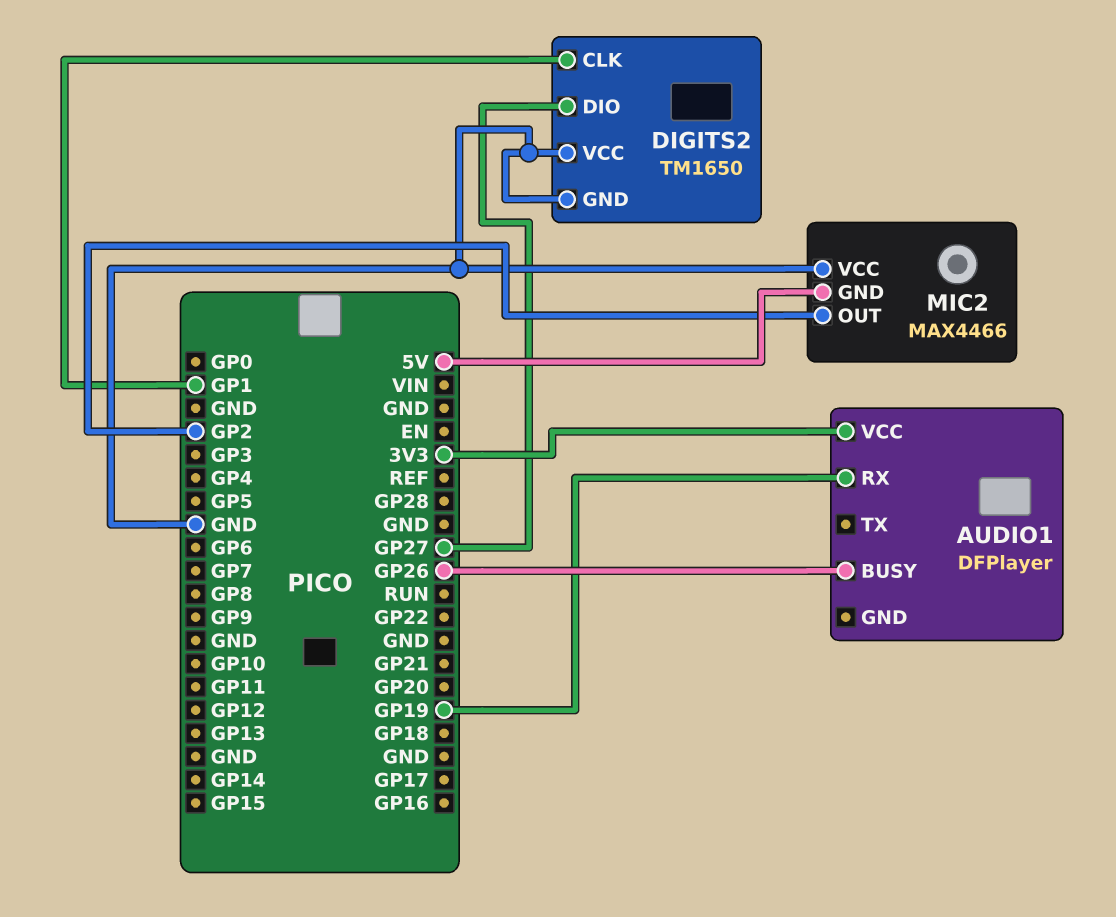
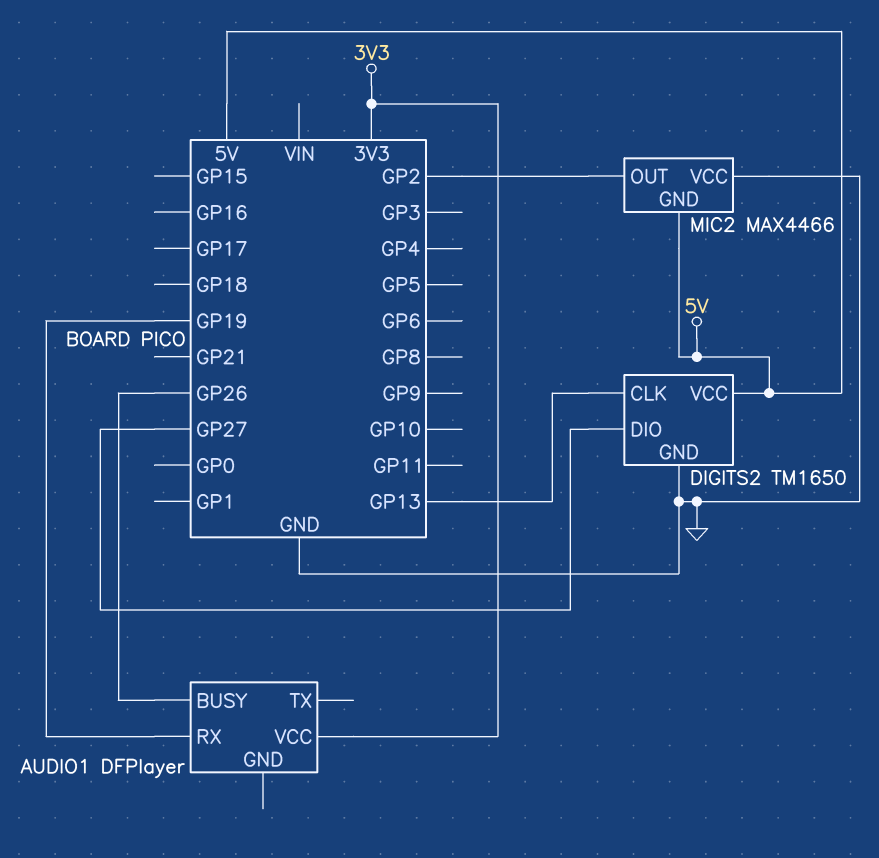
DIGITS2 pin CLK: GP1 -> GP13
DIGITS2 pin VCC: GND -> 5V

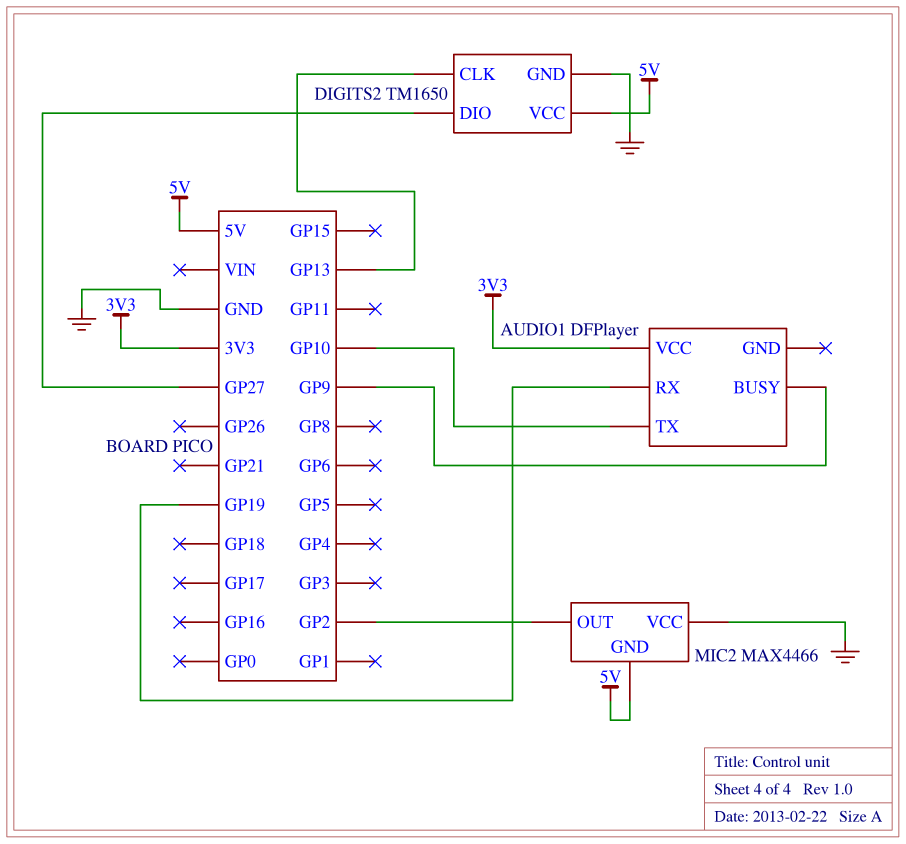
AUDIO1 pin BUSY: GP26 -> GP9
AUDIO1 pin TX: none -> GP10

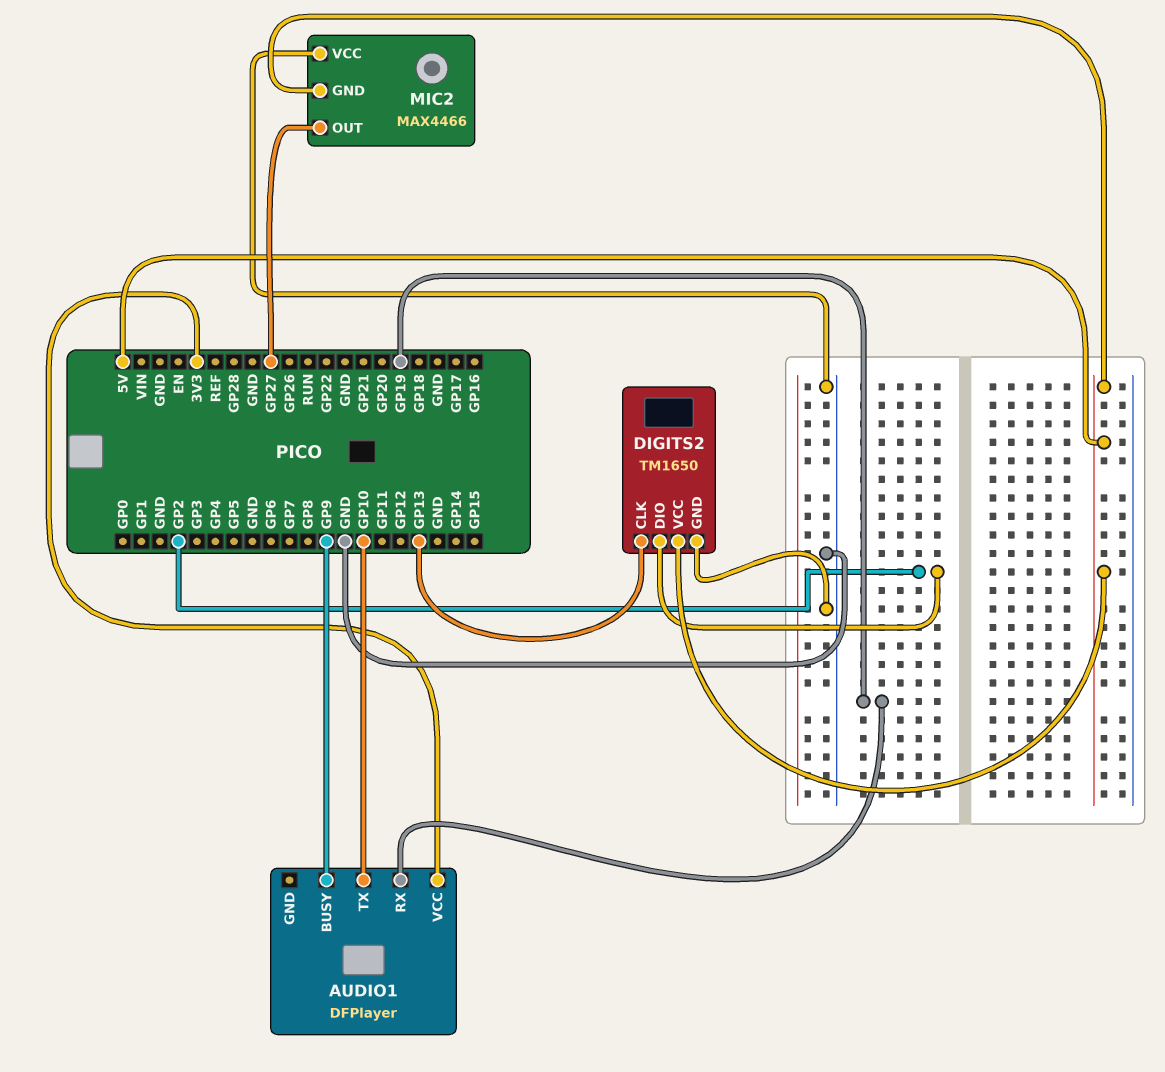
DIGITS2 pin DIO: GP27 -> GP2
MIC2 pin OUT: GP2 -> GP27

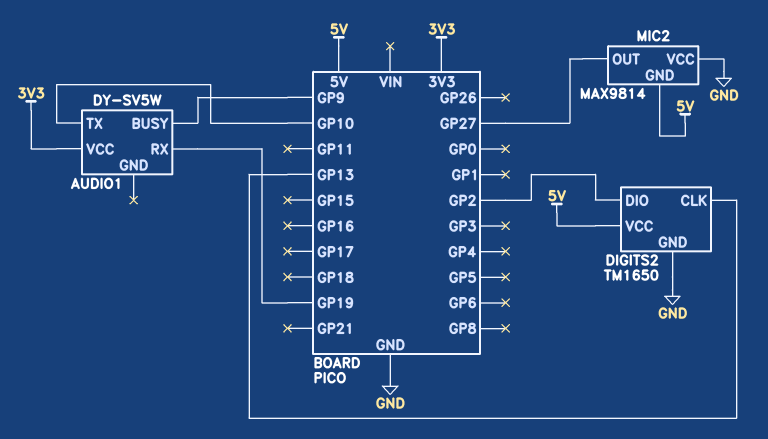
AUDIO1: DFPlayer -> DY-SV5W
MIC2: MAX4466 -> MAX9814

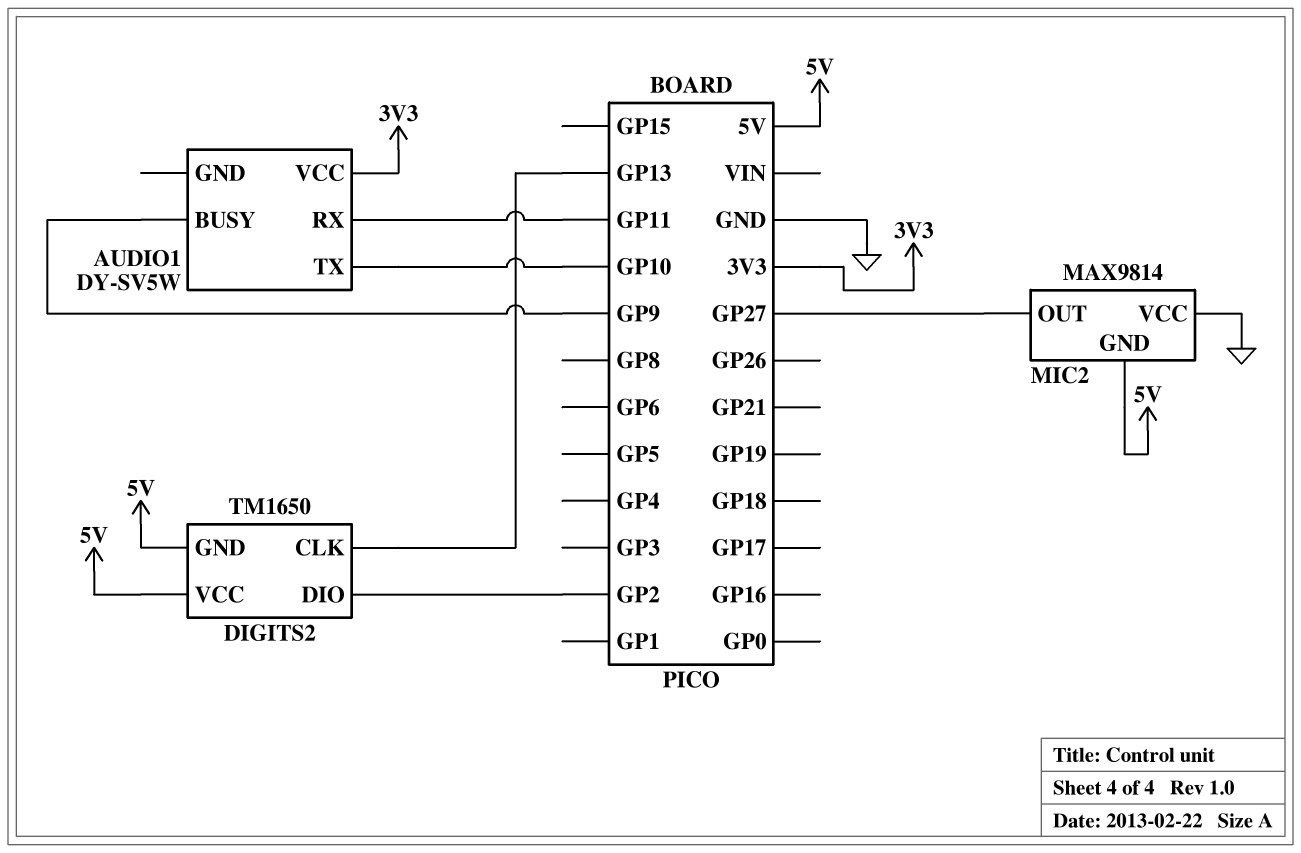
AUDIO1 pin RX: GP19 -> GP11
DIGITS2 pin GND: GND -> 5V

